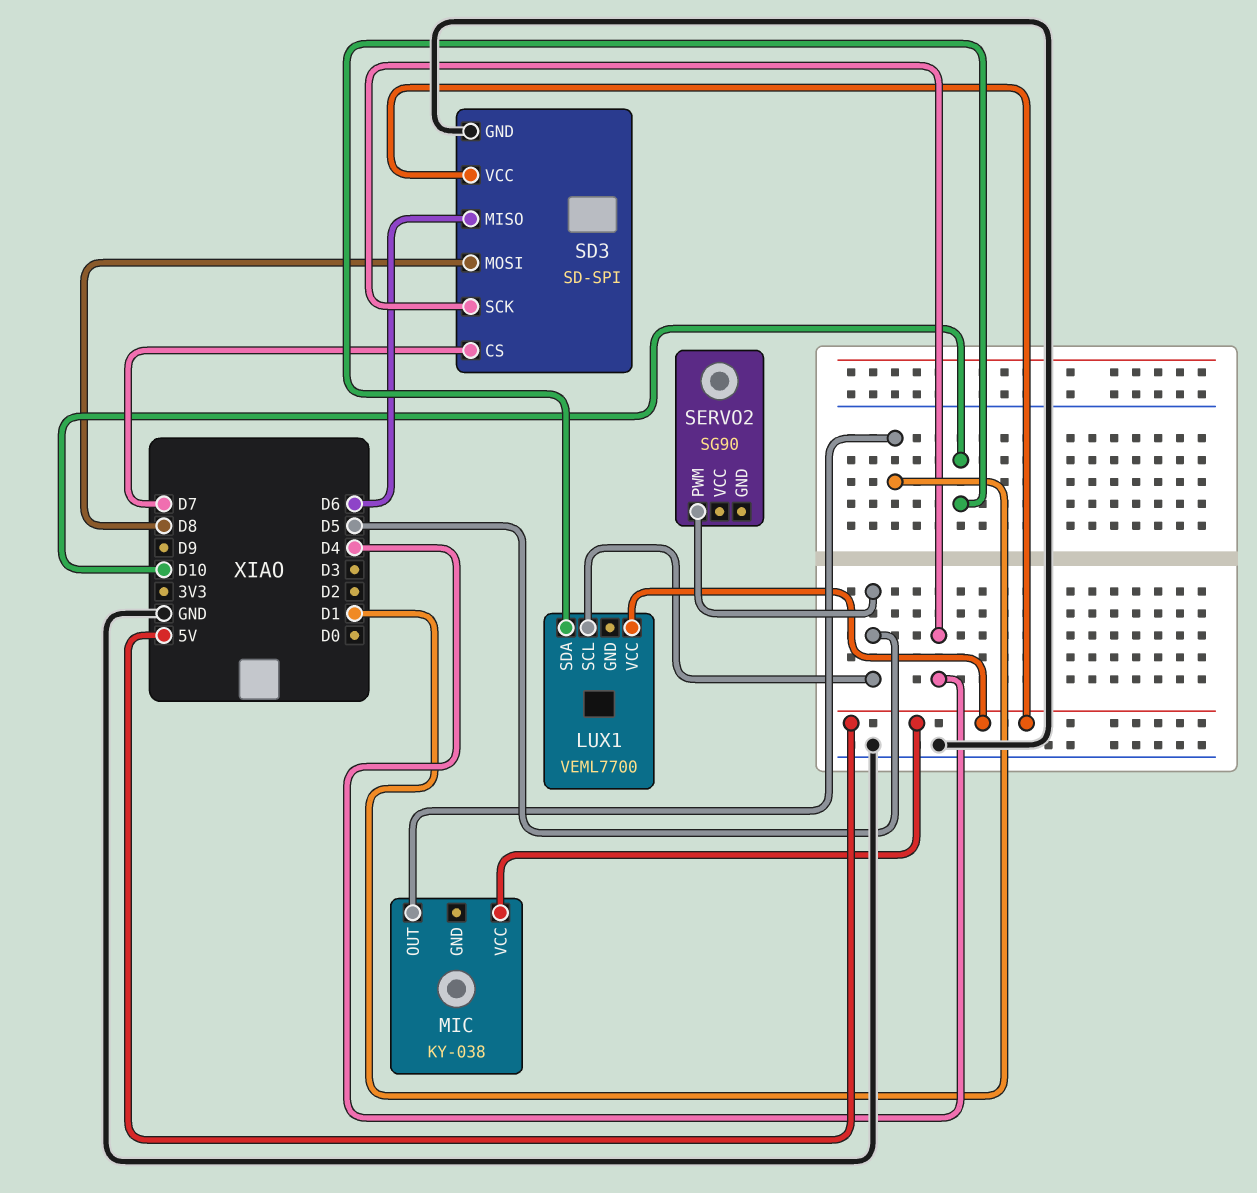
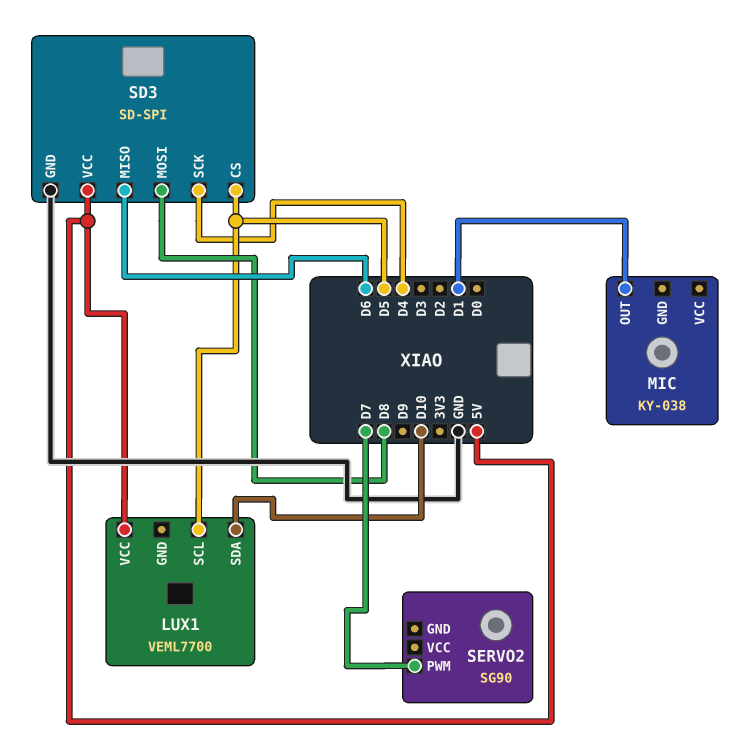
MIC pin VCC: 5V -> none
SD3 pin CS: D7 -> D5
SERVO2 pin PWM: D5 -> D7

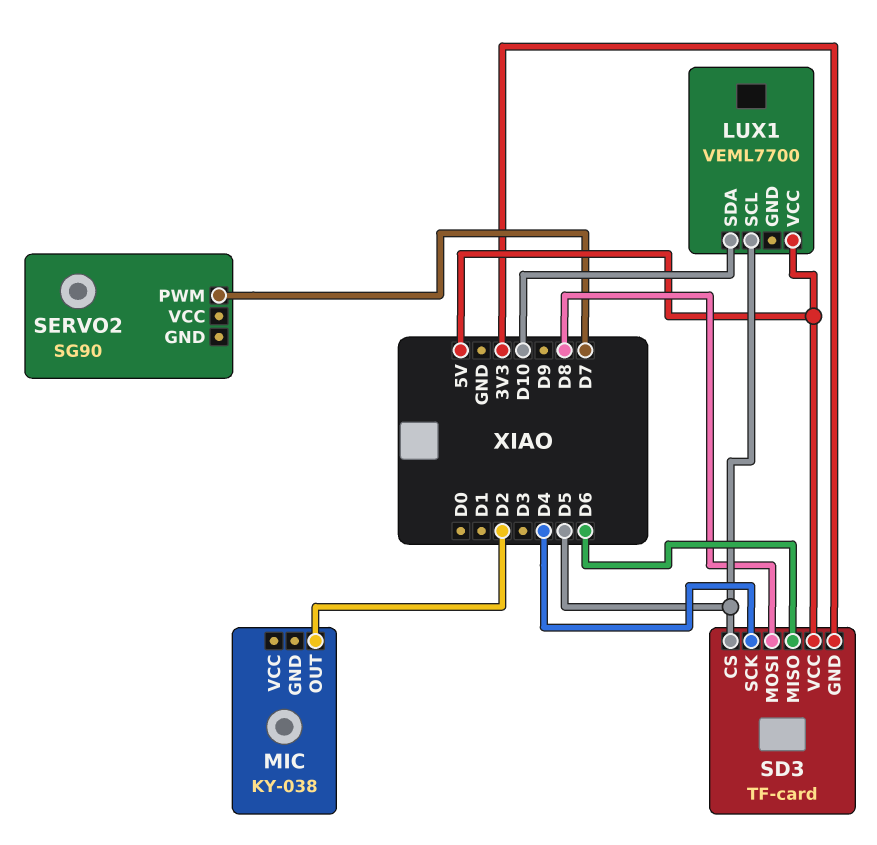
MIC pin OUT: D1 -> D2
SD3: SD-SPI -> TF-card
SD3 pin GND: GND -> 3V3

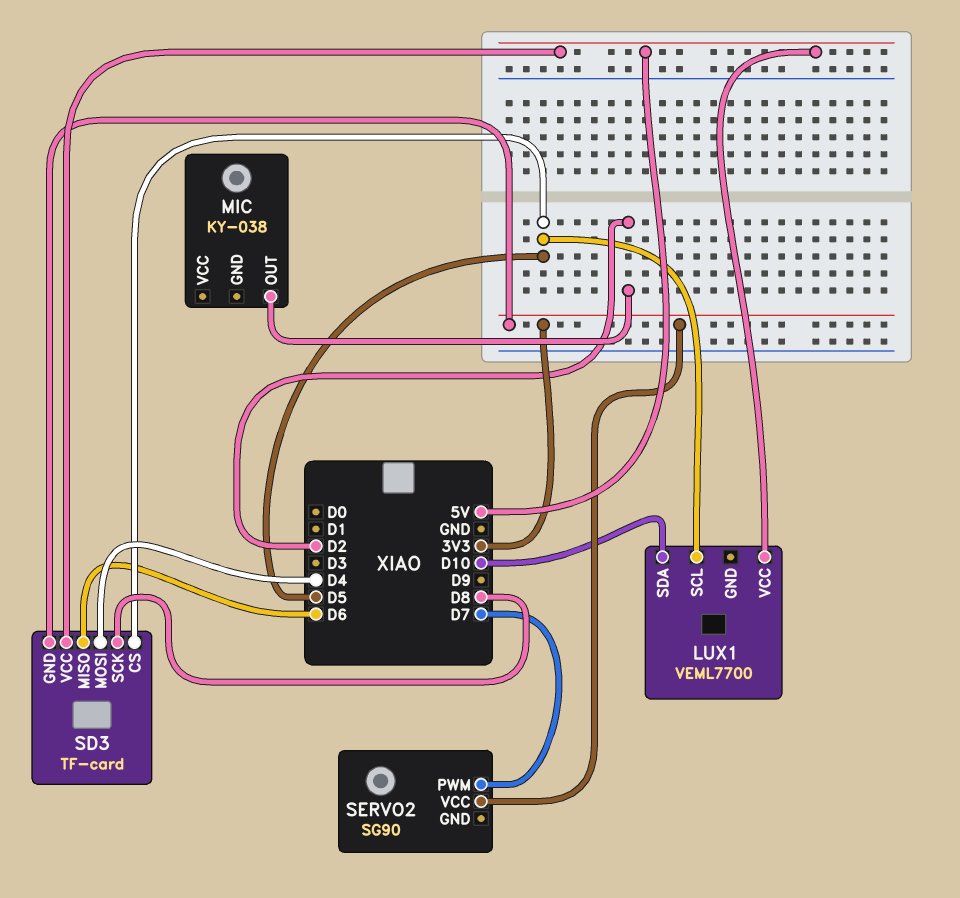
SD3 pin MOSI: D8 -> D4
SD3 pin SCK: D4 -> D8
SERVO2 pin VCC: none -> 3V3

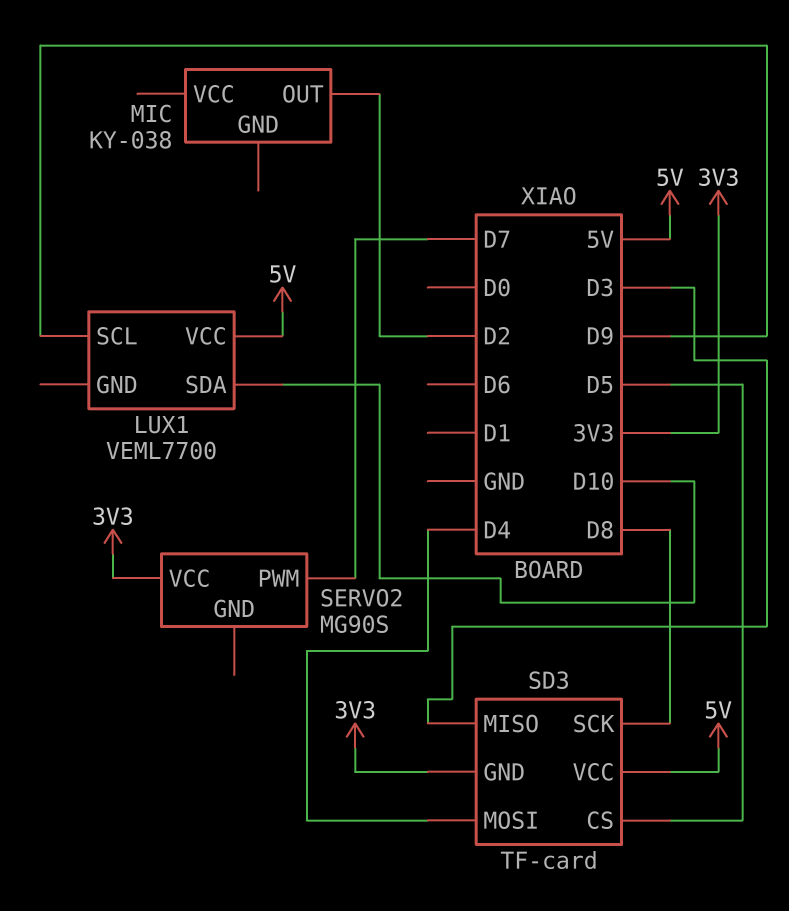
LUX1 pin SCL: D5 -> D9
SD3 pin MISO: D6 -> D3
SERVO2: SG90 -> MG90S

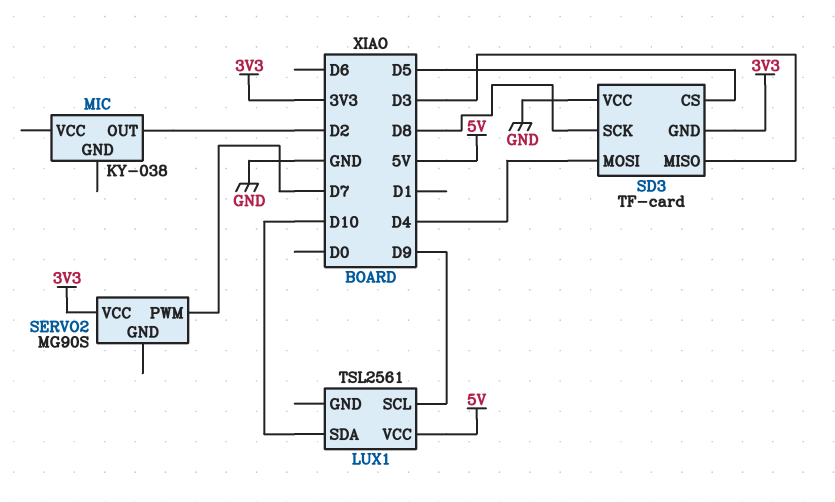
LUX1: VEML7700 -> TSL2561
SD3 pin VCC: 5V -> GND

